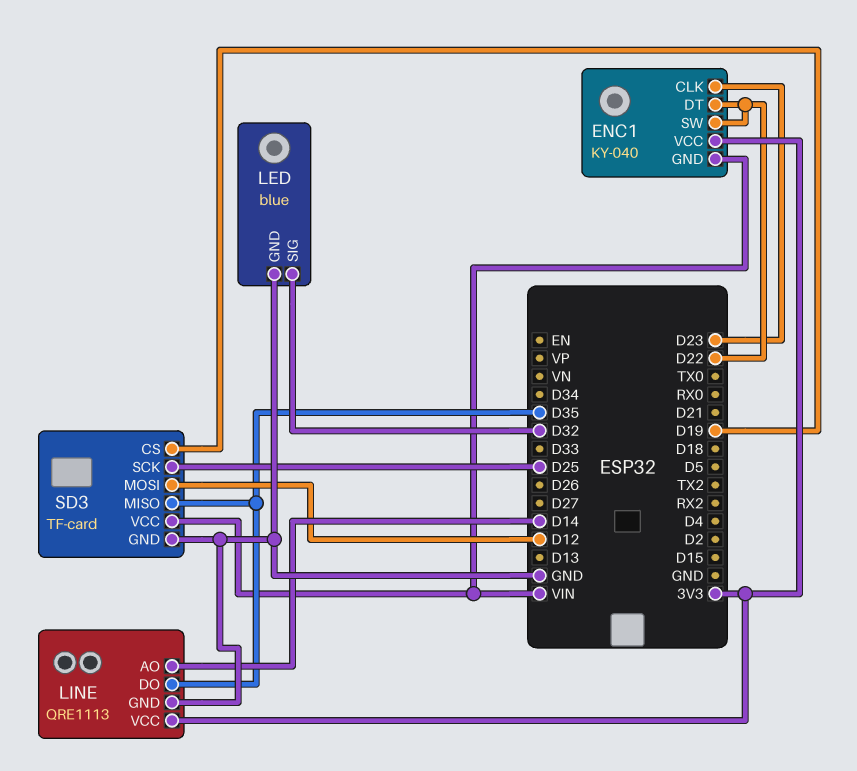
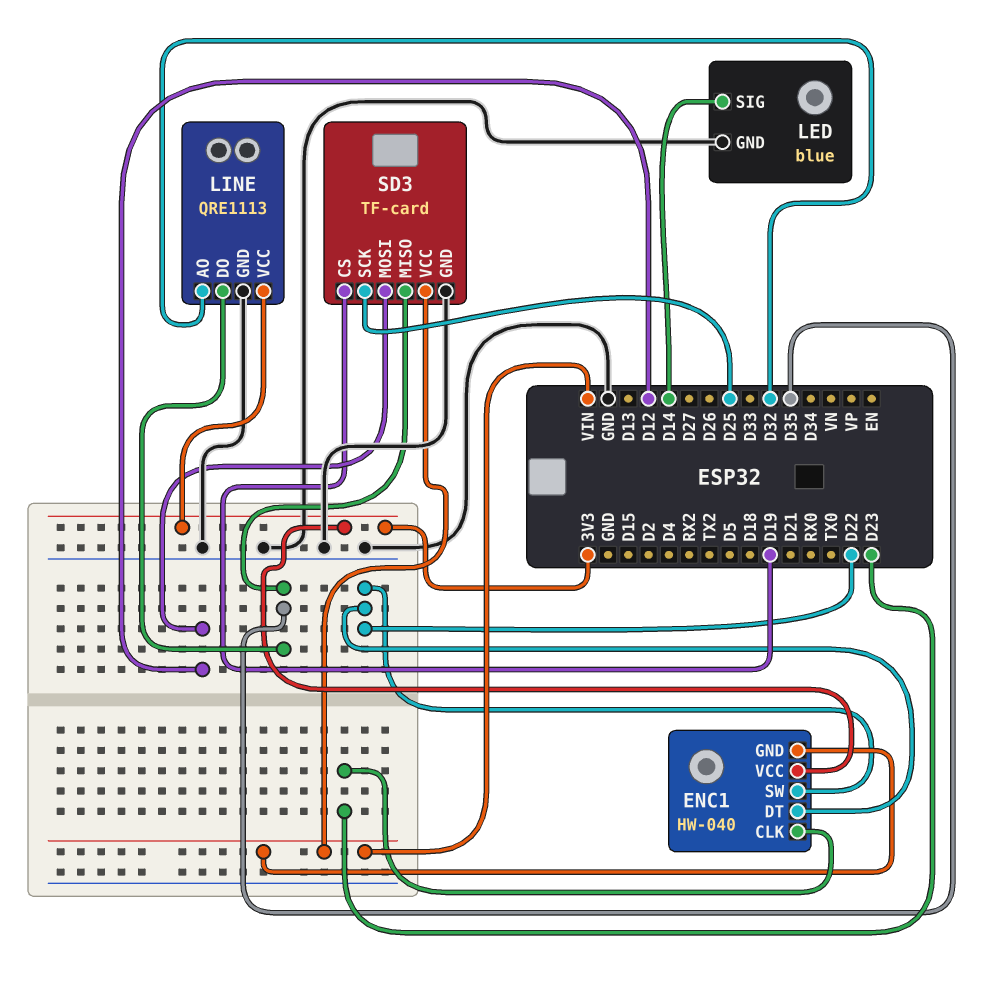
ENC1: KY-040 -> HW-040
LED pin SIG: D32 -> D14
LINE pin AO: D14 -> D32

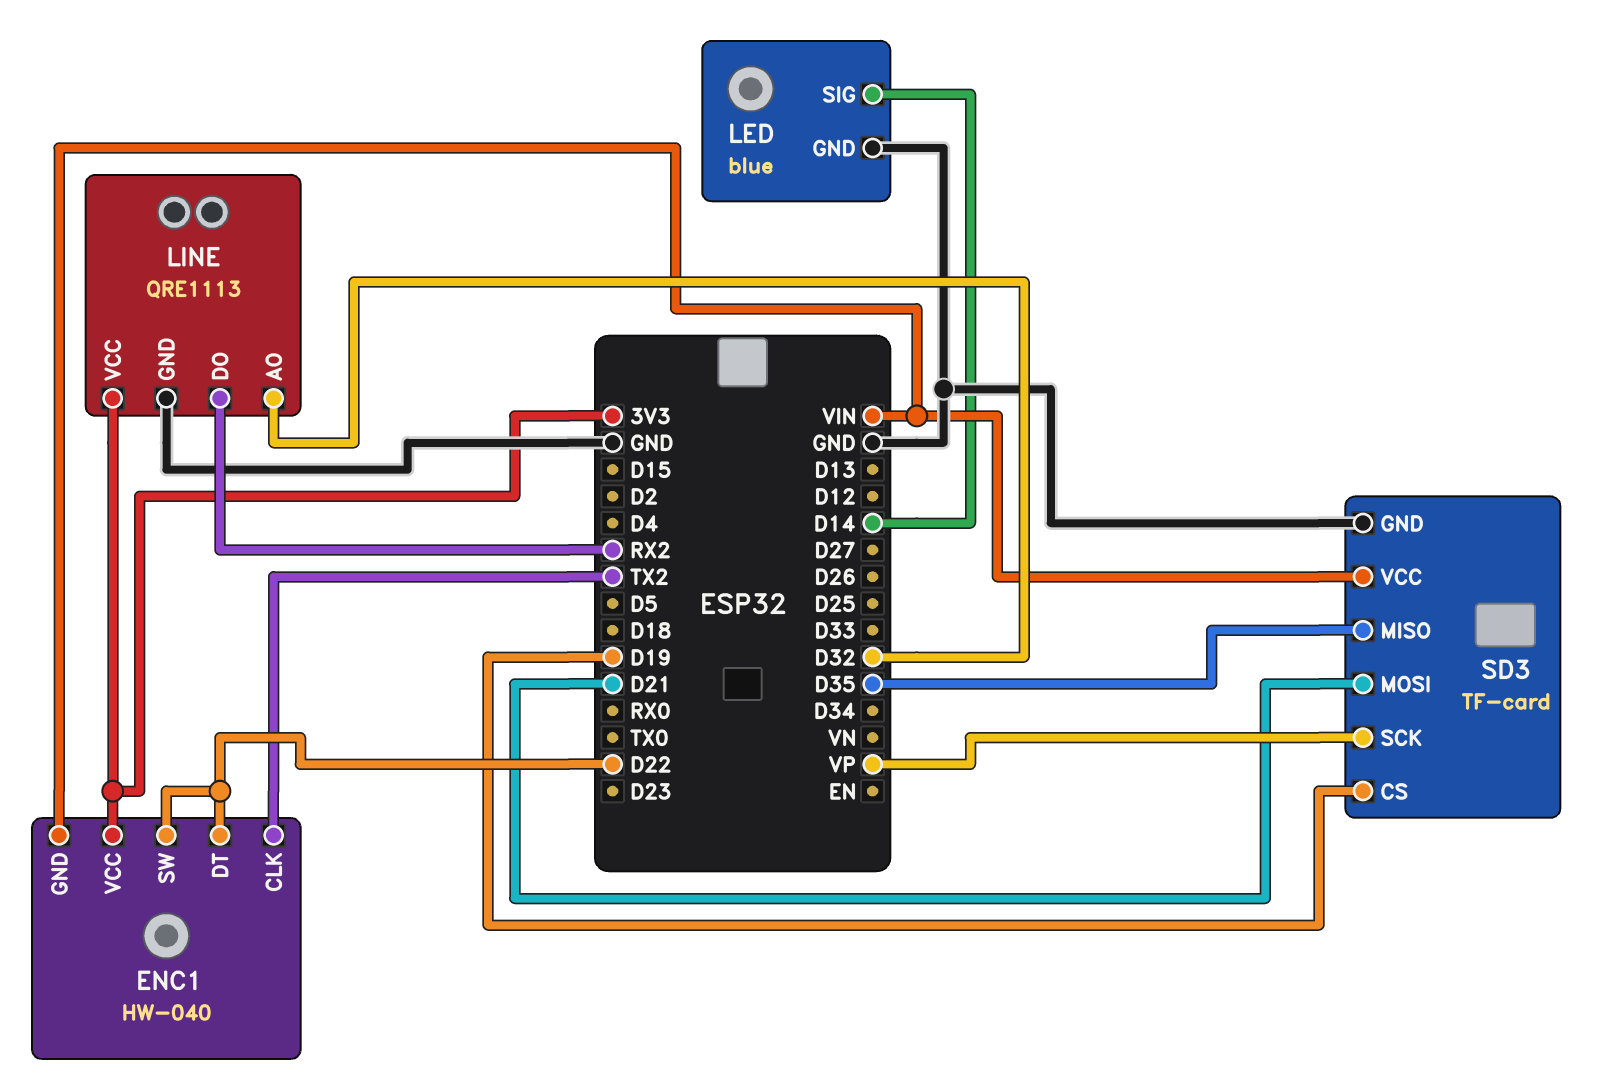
ENC1 pin CLK: D23 -> TX2
LINE pin DO: D35 -> RX2
SD3 pin MOSI: D12 -> D21
SD3 pin SCK: D25 -> VP

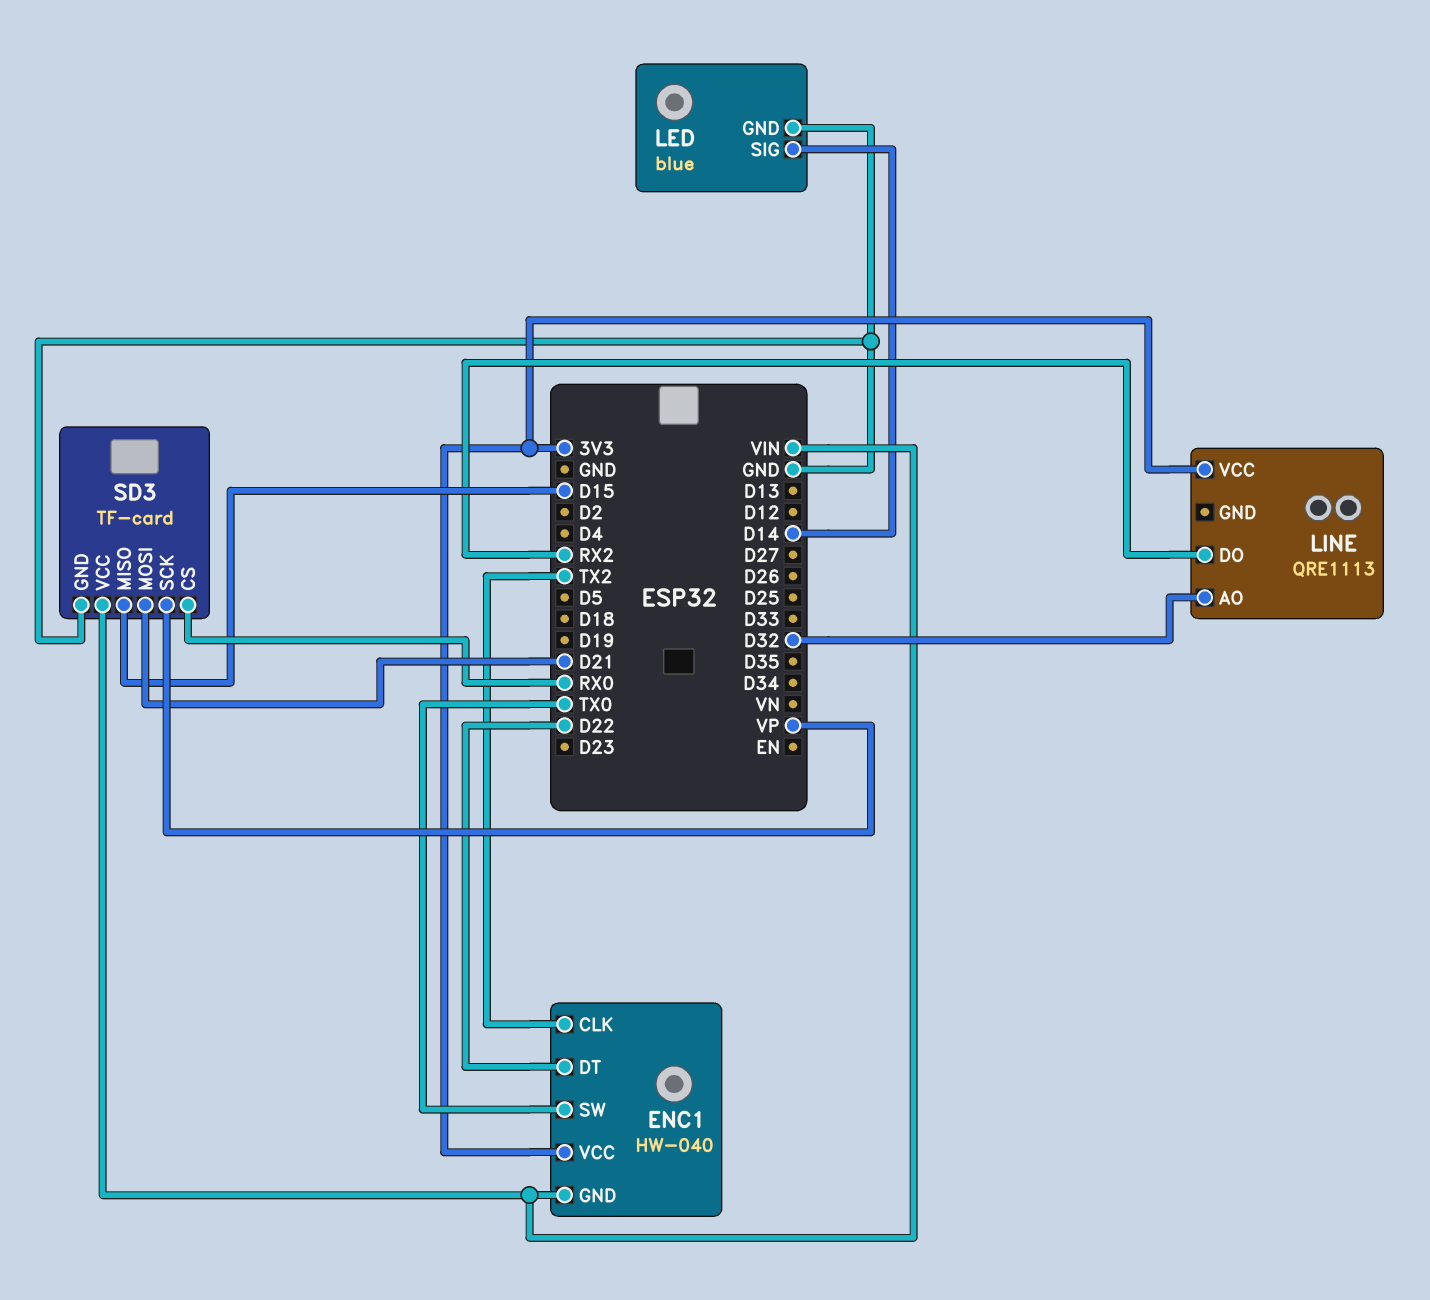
ENC1 pin SW: D22 -> TX0
LINE pin GND: GND -> none
SD3 pin CS: D19 -> RX0
SD3 pin MISO: D35 -> D15

